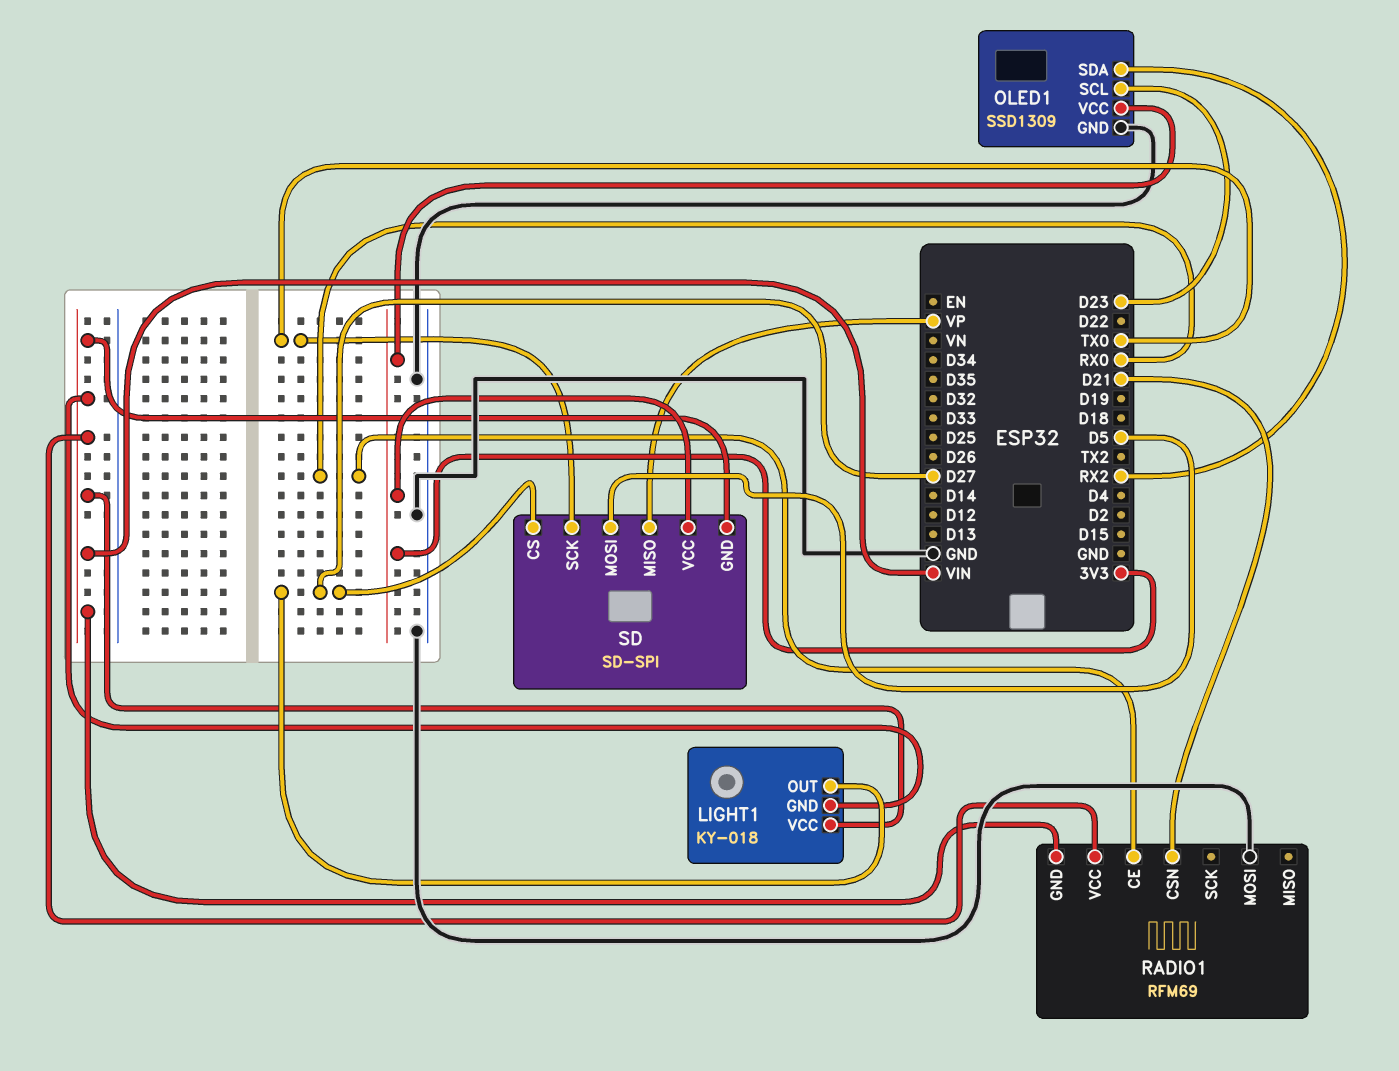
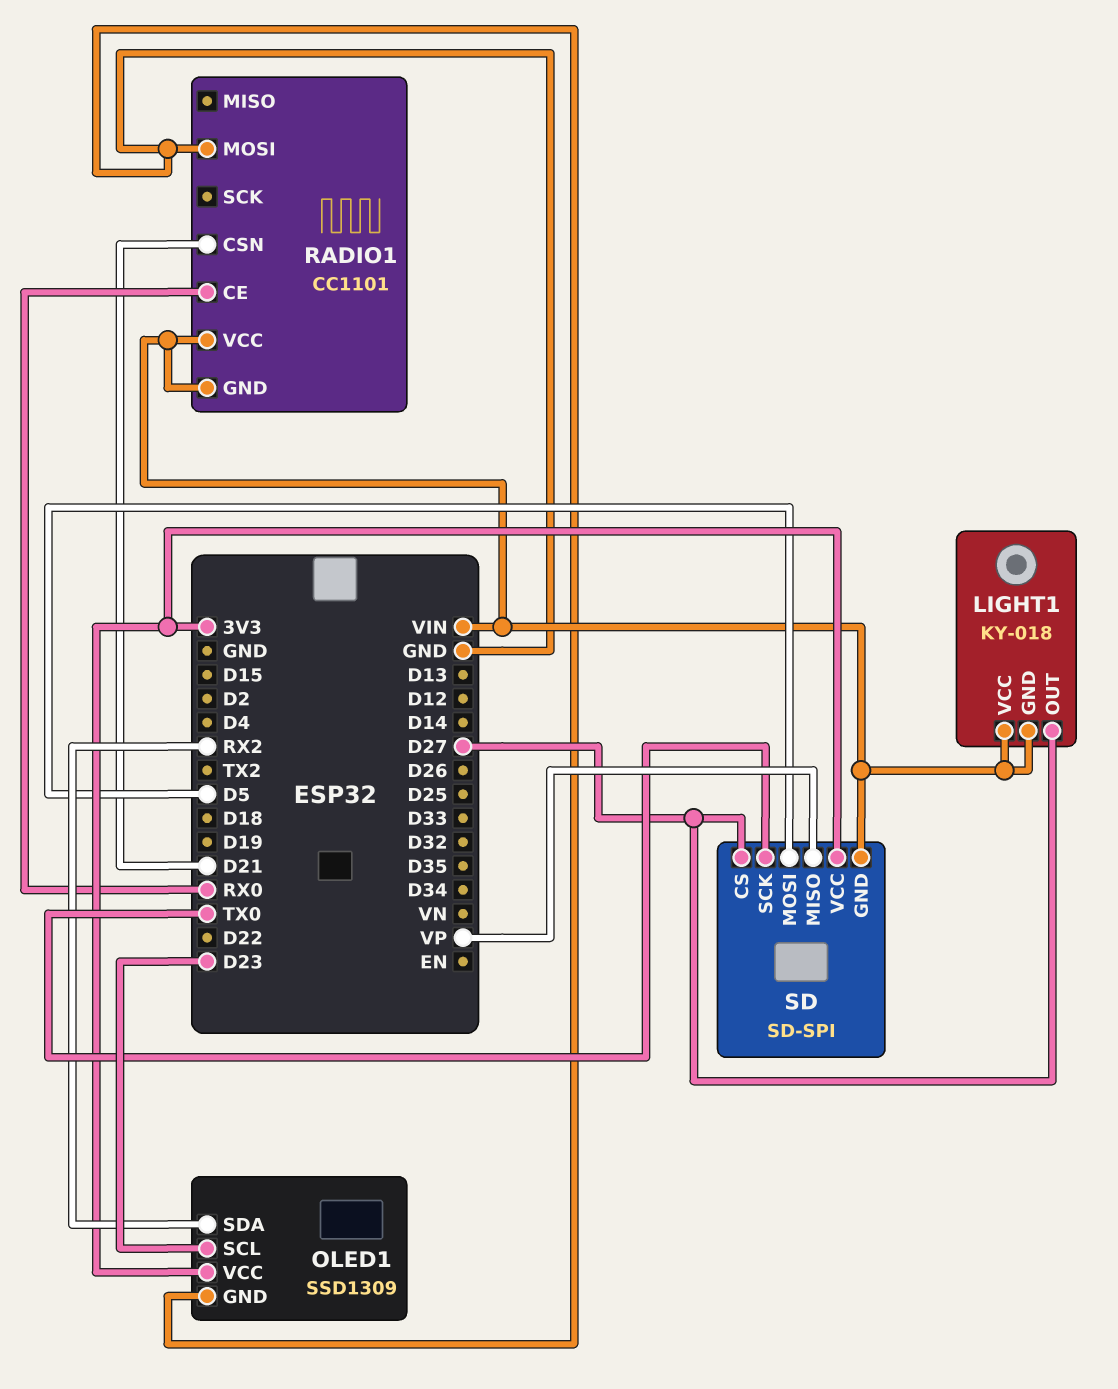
RADIO1: RFM69 -> CC1101

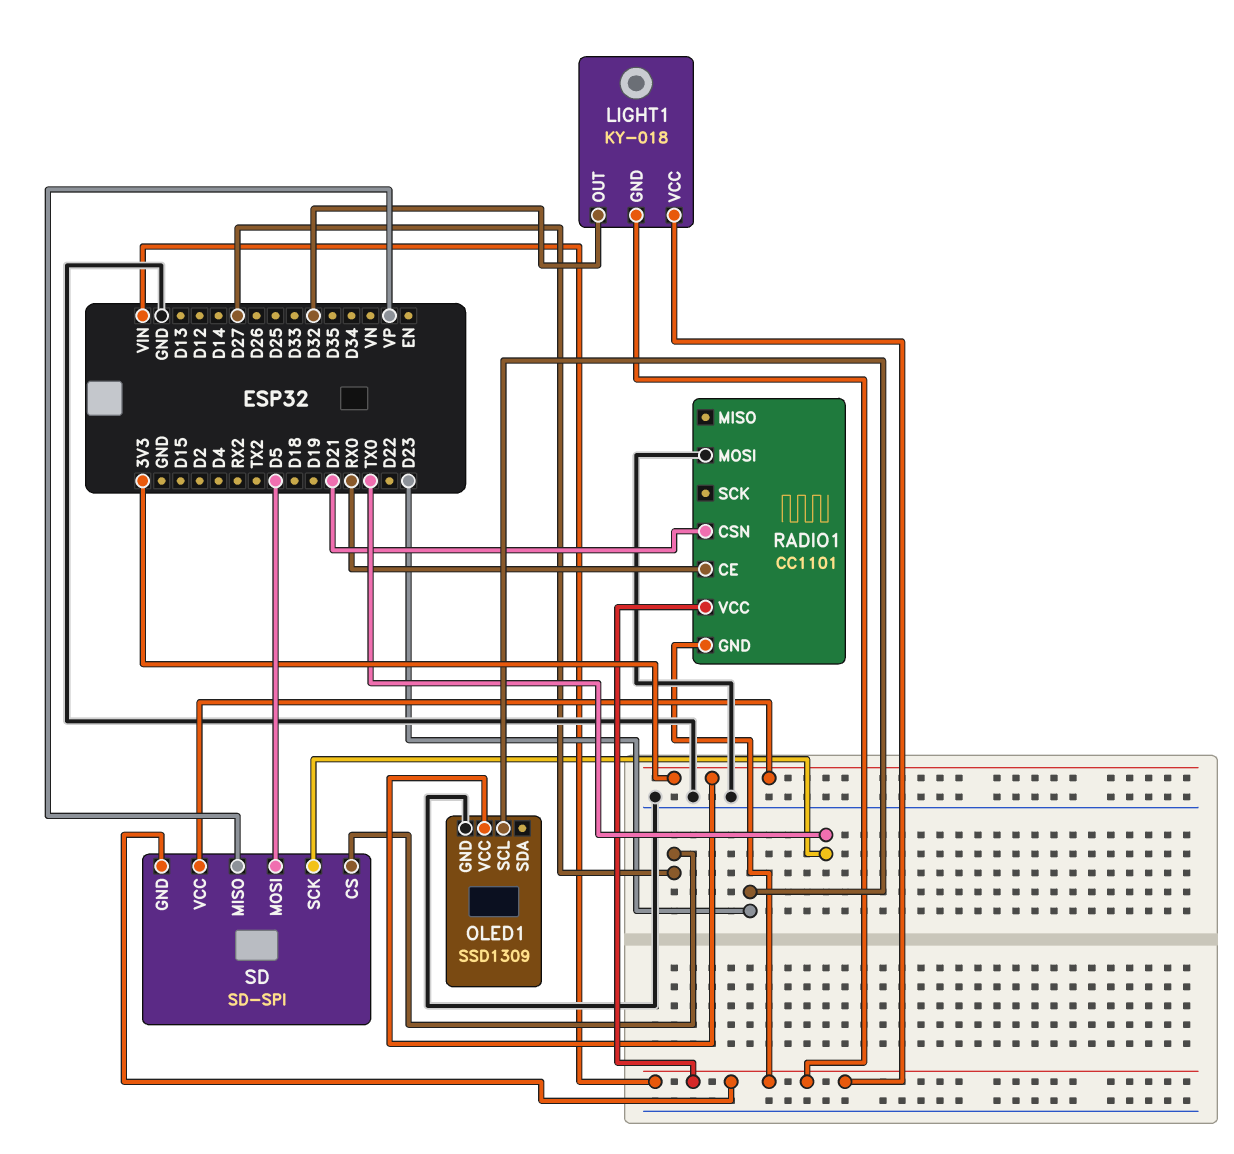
LIGHT1 pin OUT: D27 -> D32
OLED1 pin SDA: RX2 -> none

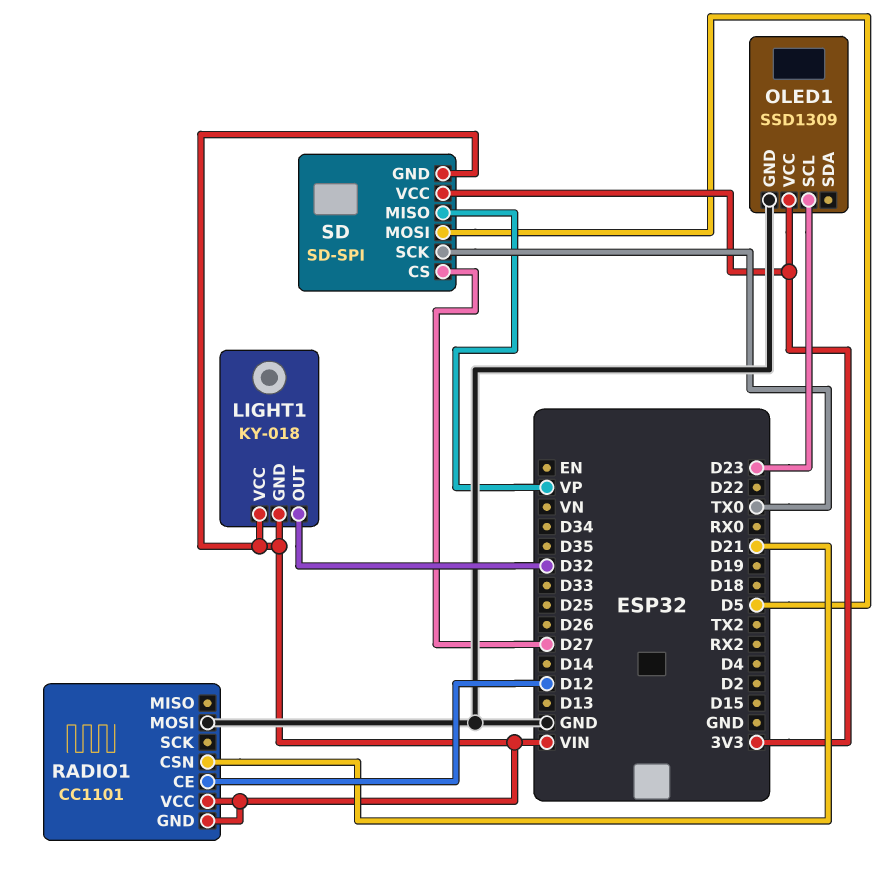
RADIO1 pin CE: RX0 -> D12

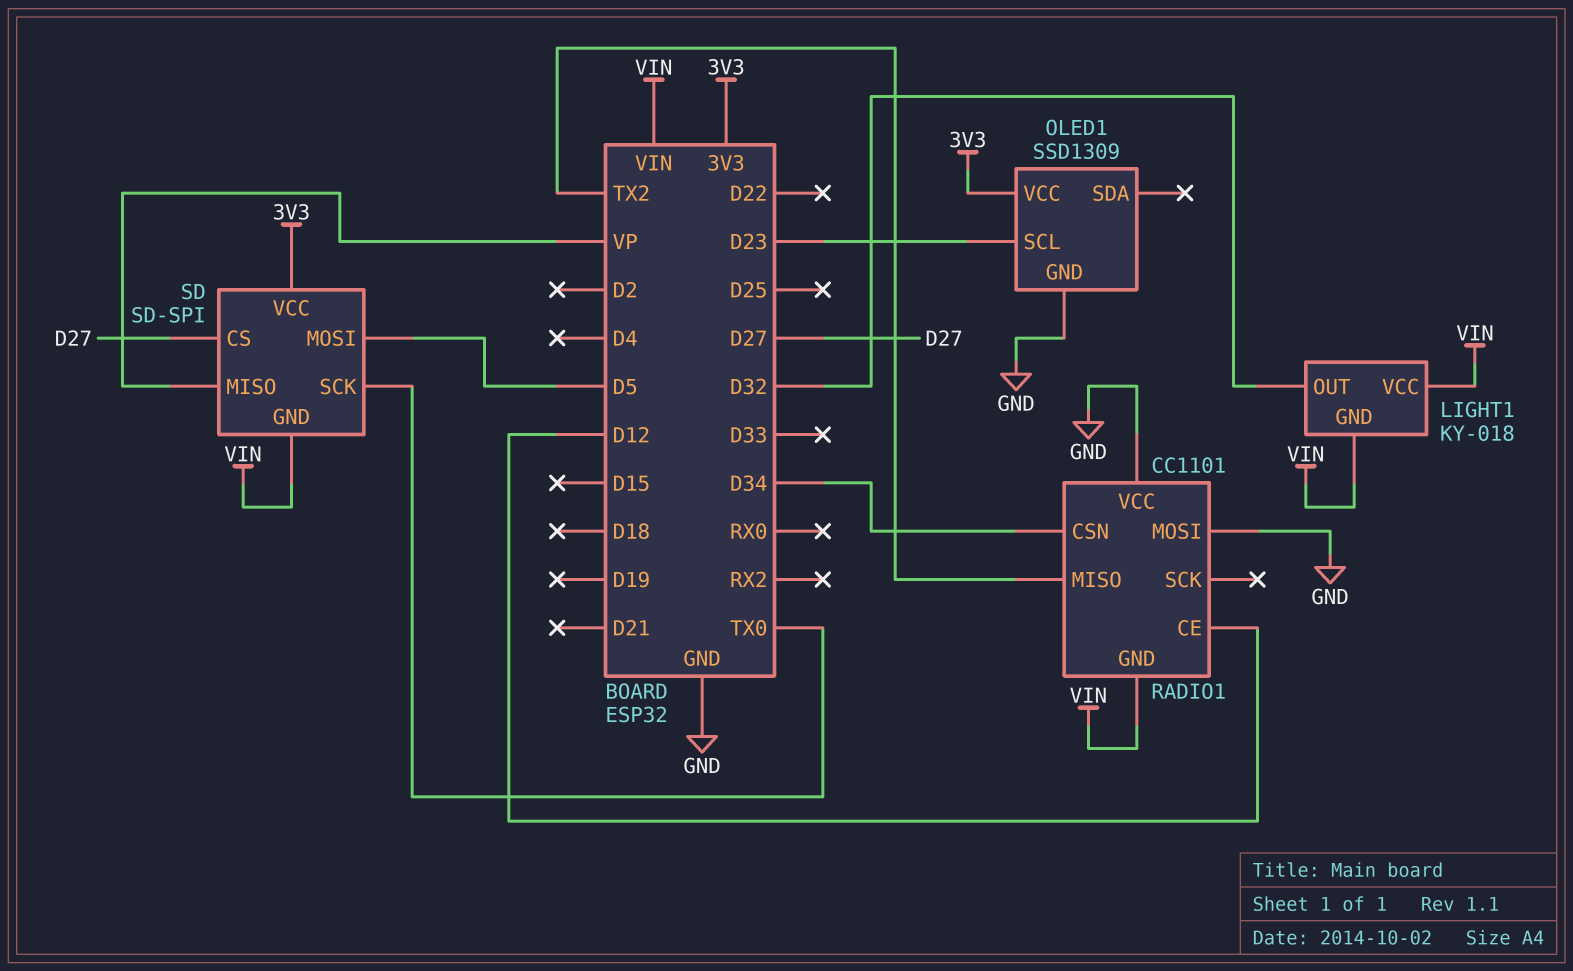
RADIO1 pin CSN: D21 -> D34
RADIO1 pin MISO: none -> TX2
RADIO1 pin VCC: VIN -> GND

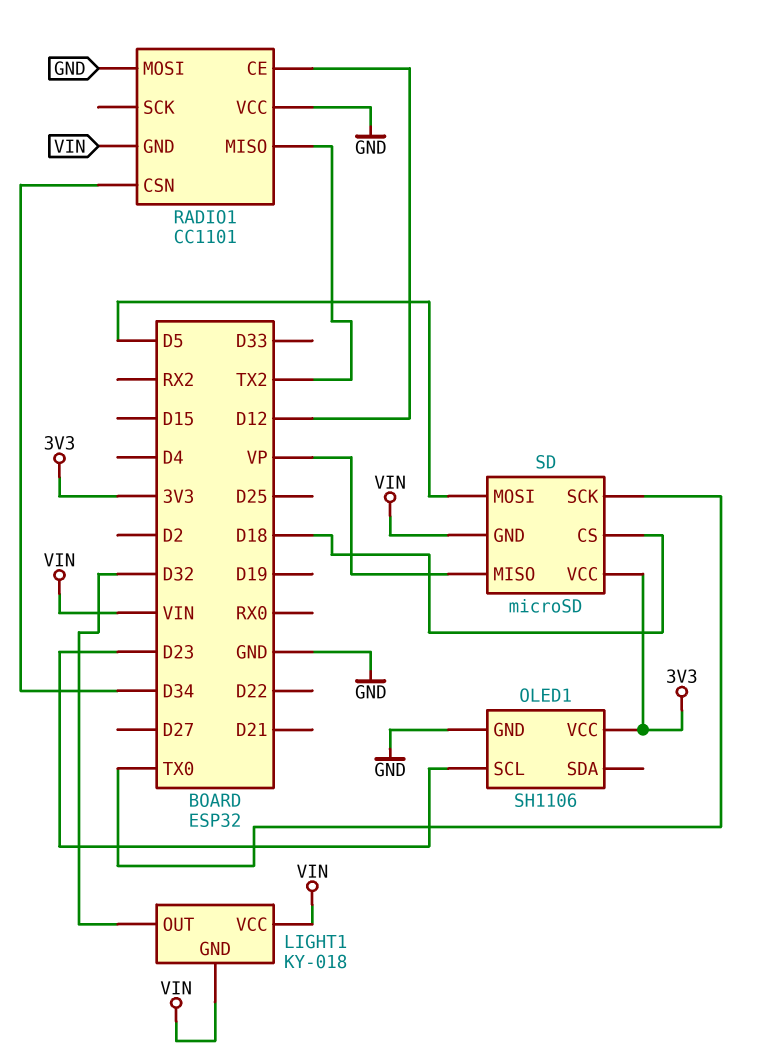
OLED1: SSD1309 -> SH1106
SD: SD-SPI -> microSD
SD pin CS: D27 -> D18

